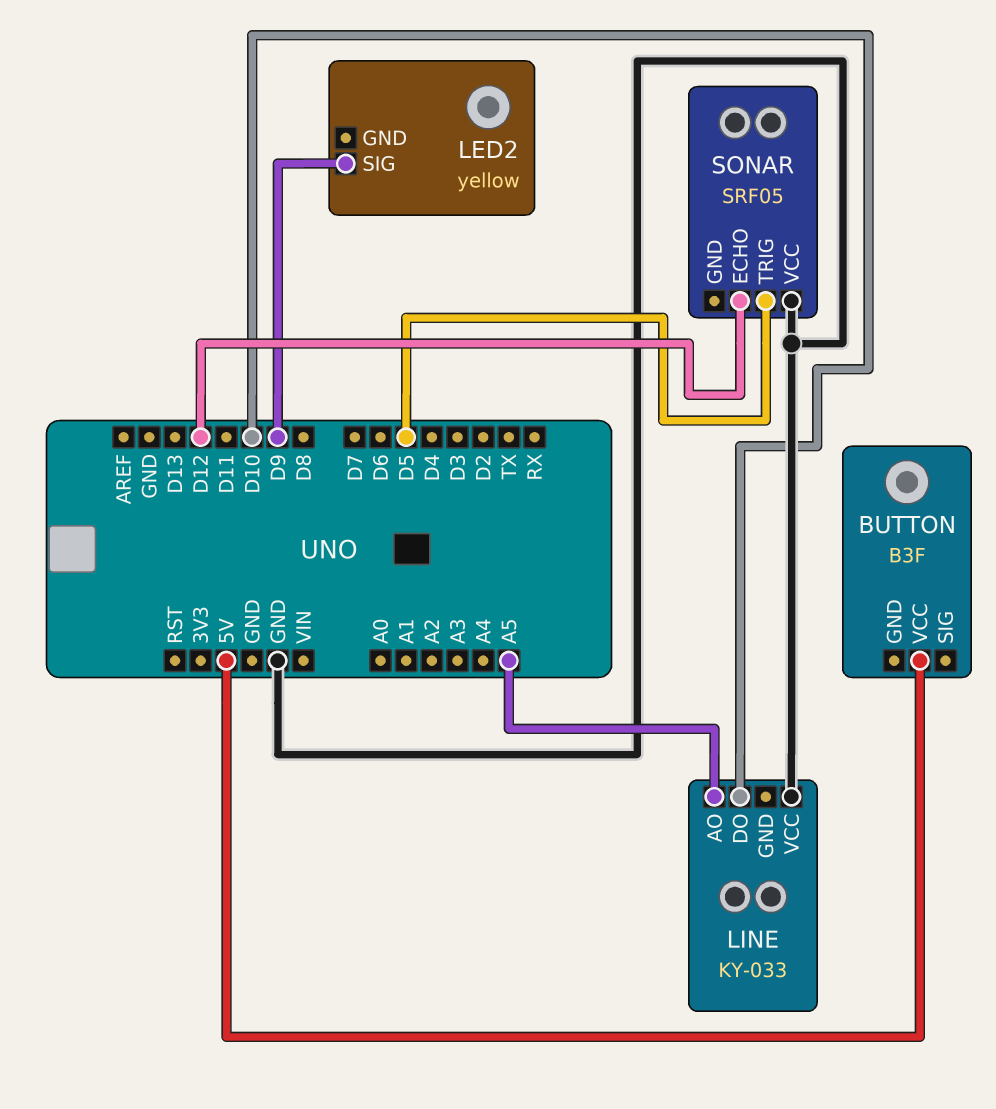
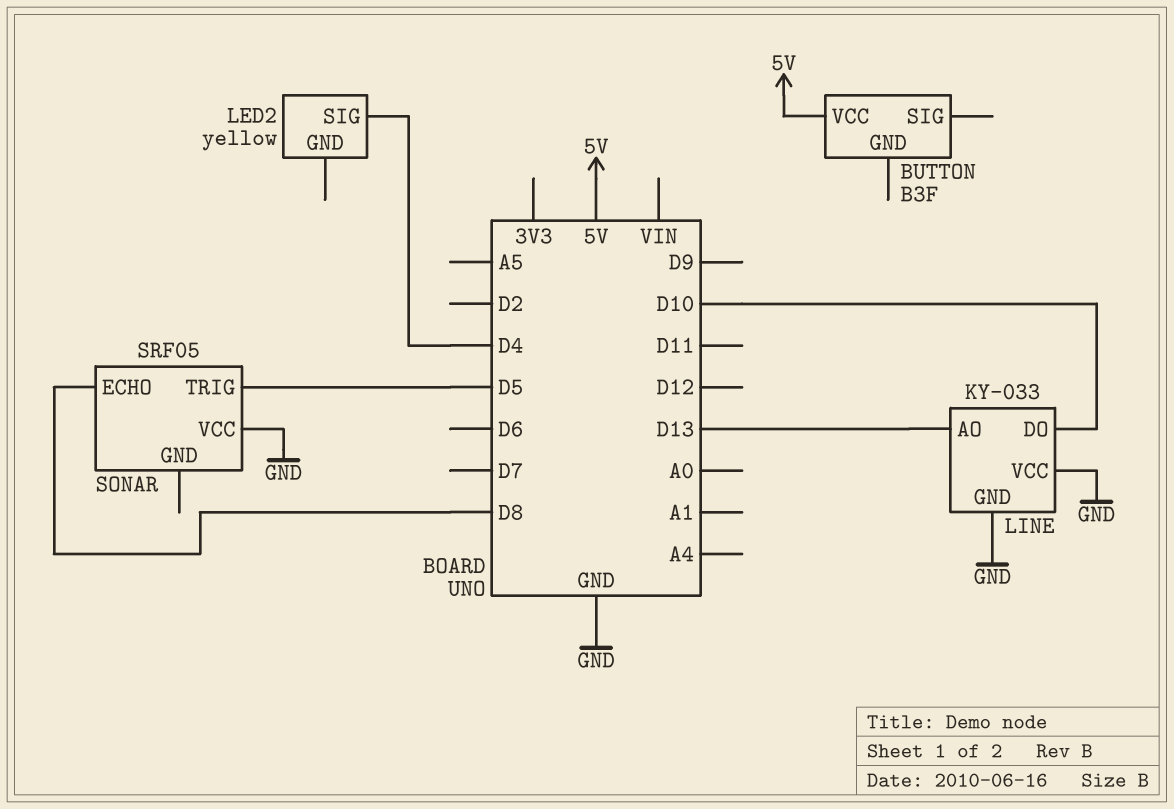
LED2 pin SIG: D9 -> D4
LINE pin AO: A5 -> D13
LINE pin GND: none -> GND
SONAR pin ECHO: D12 -> D8

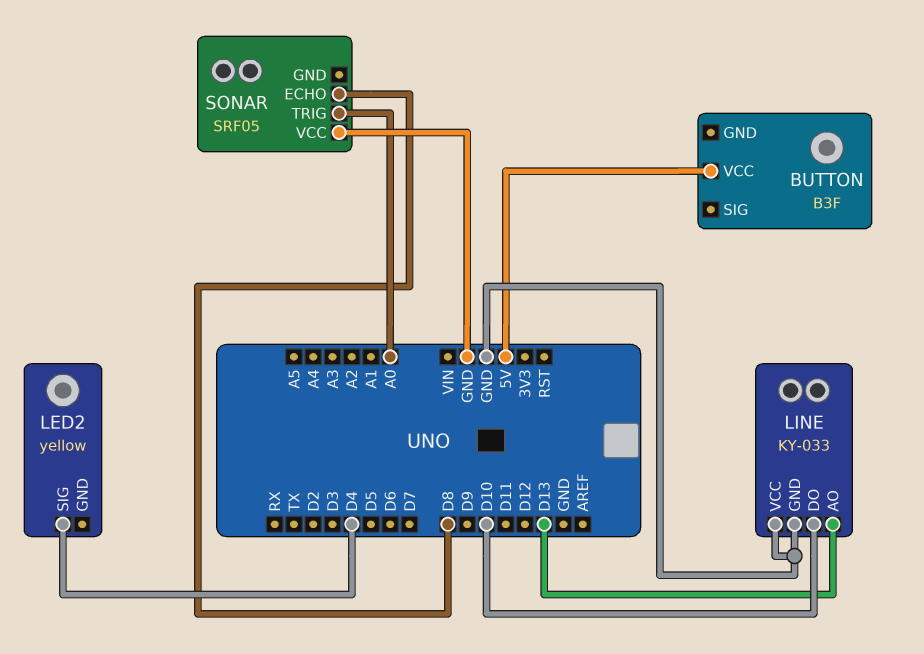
SONAR pin TRIG: D5 -> A0

